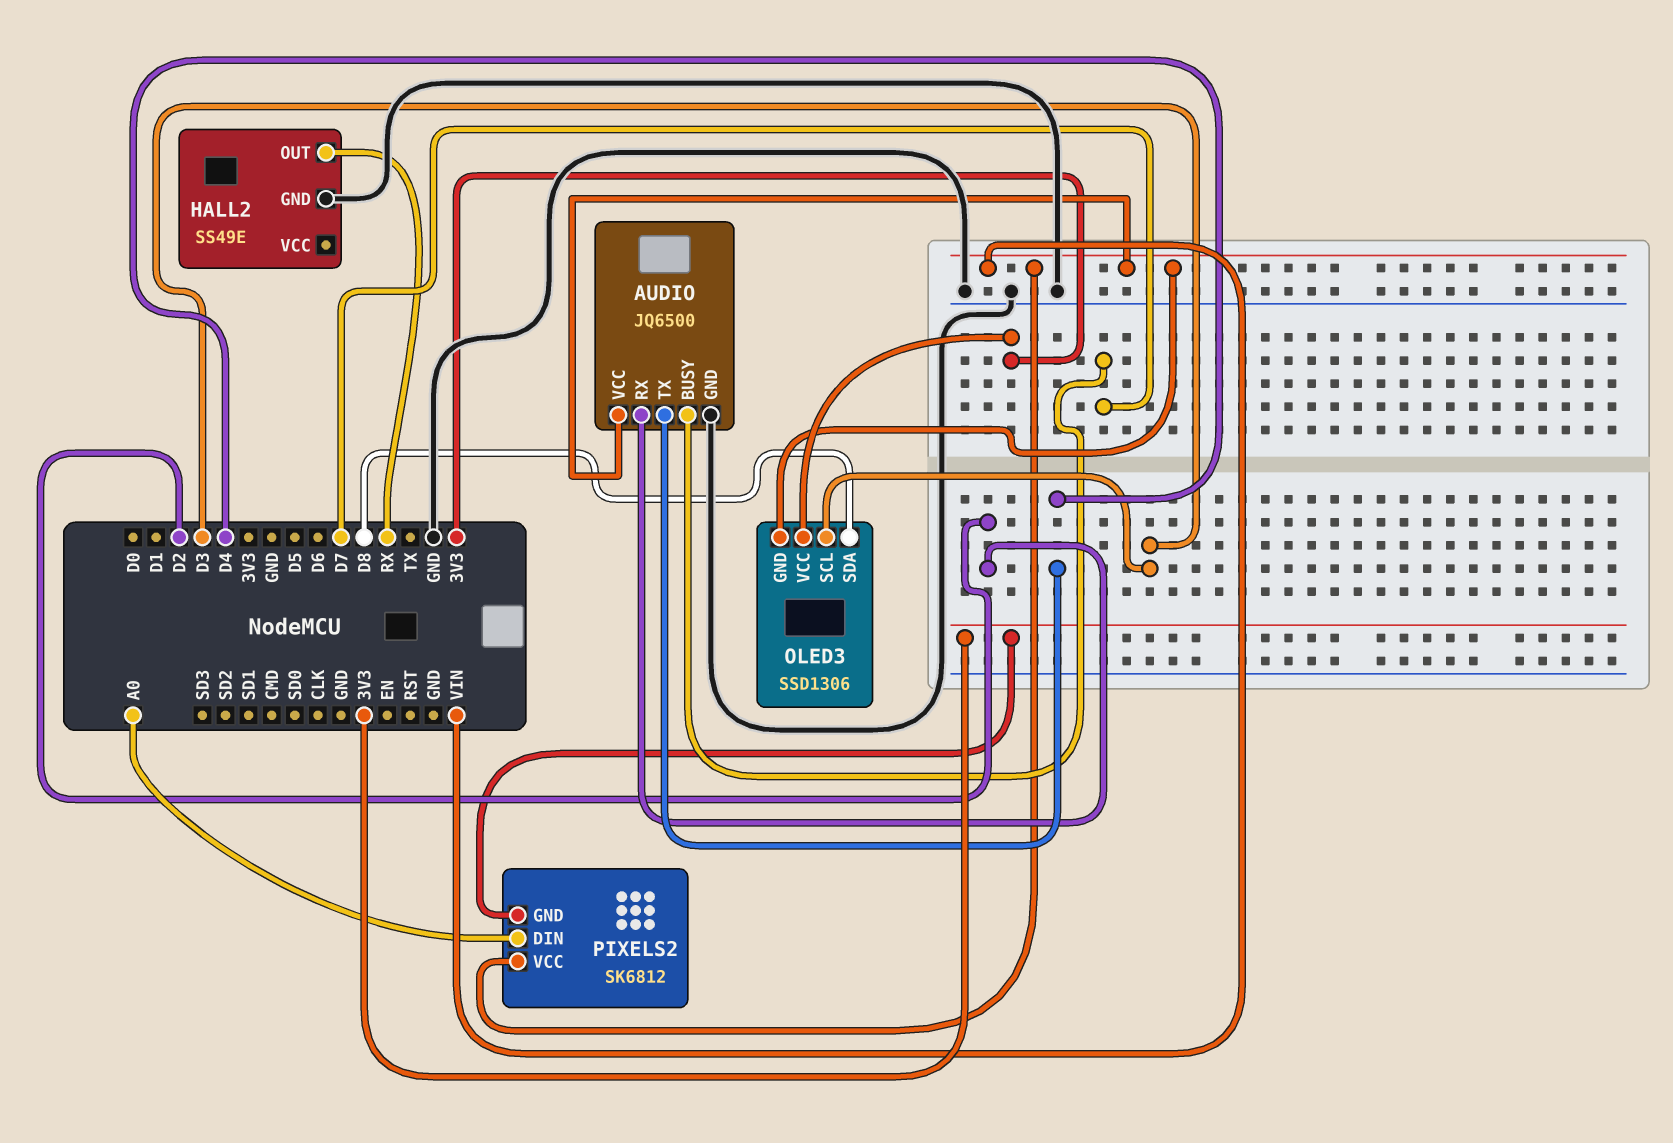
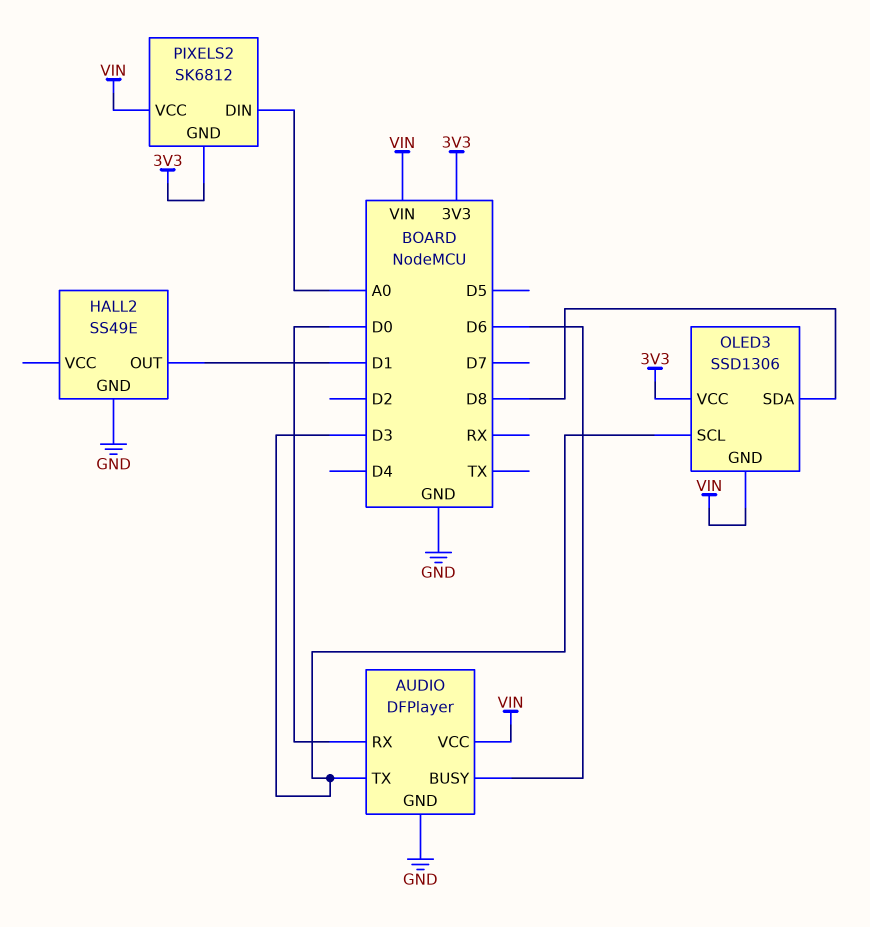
AUDIO: JQ6500 -> DFPlayer
AUDIO pin BUSY: D7 -> D6
AUDIO pin RX: D2 -> D0
AUDIO pin TX: D4 -> D3
HALL2 pin OUT: RX -> D1

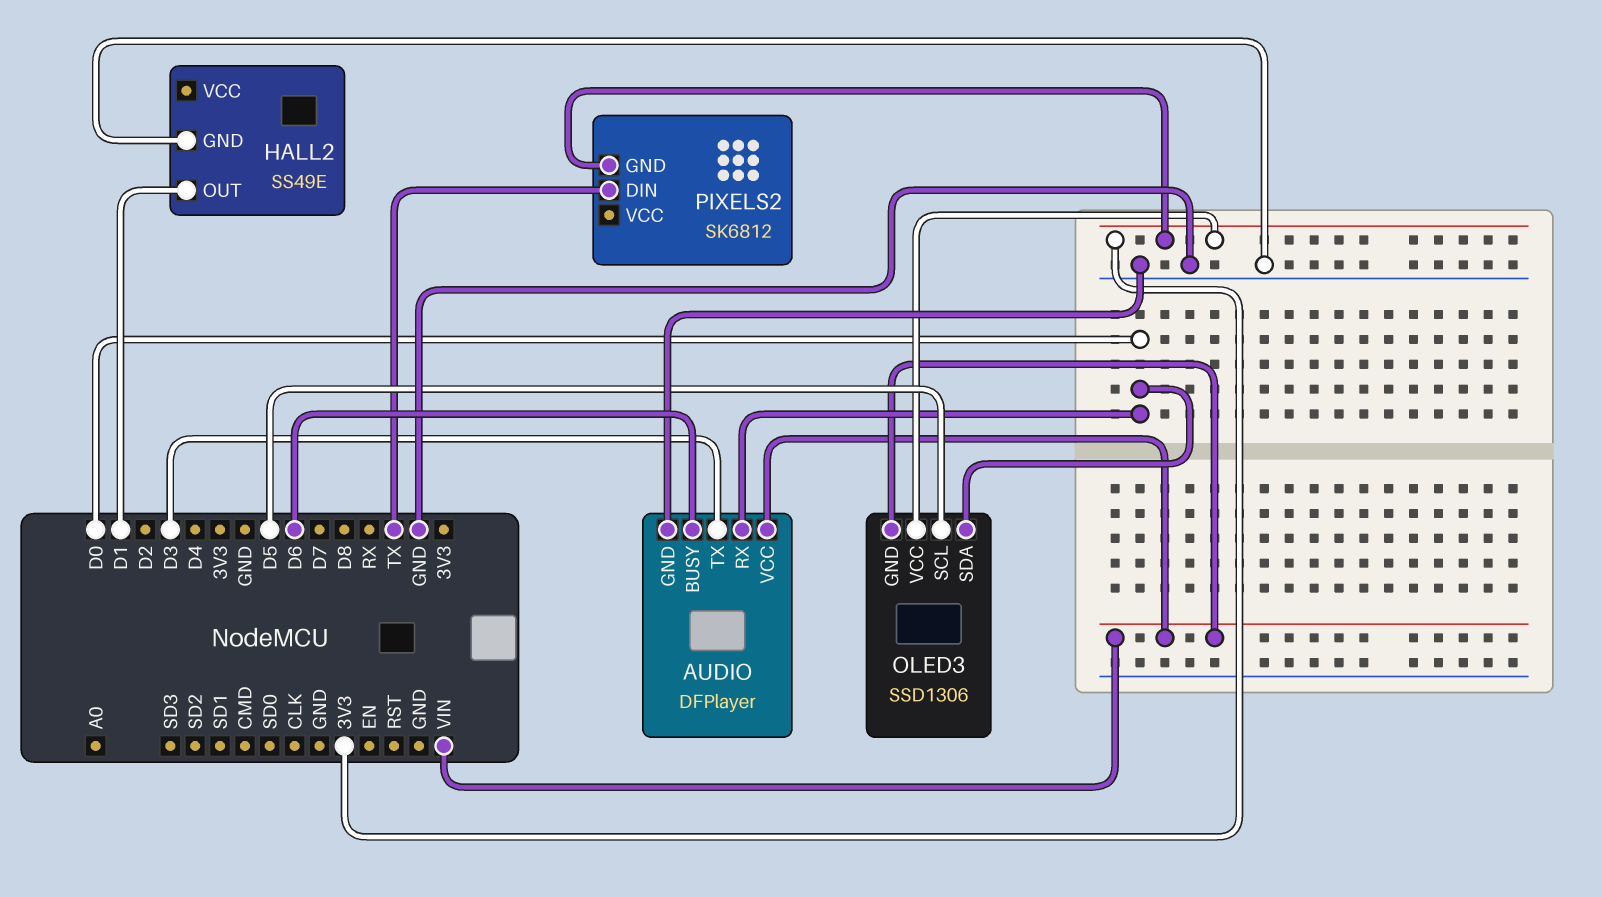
OLED3 pin SCL: D3 -> D5
OLED3 pin SDA: D8 -> D0
PIXELS2 pin DIN: A0 -> TX
PIXELS2 pin VCC: VIN -> none

